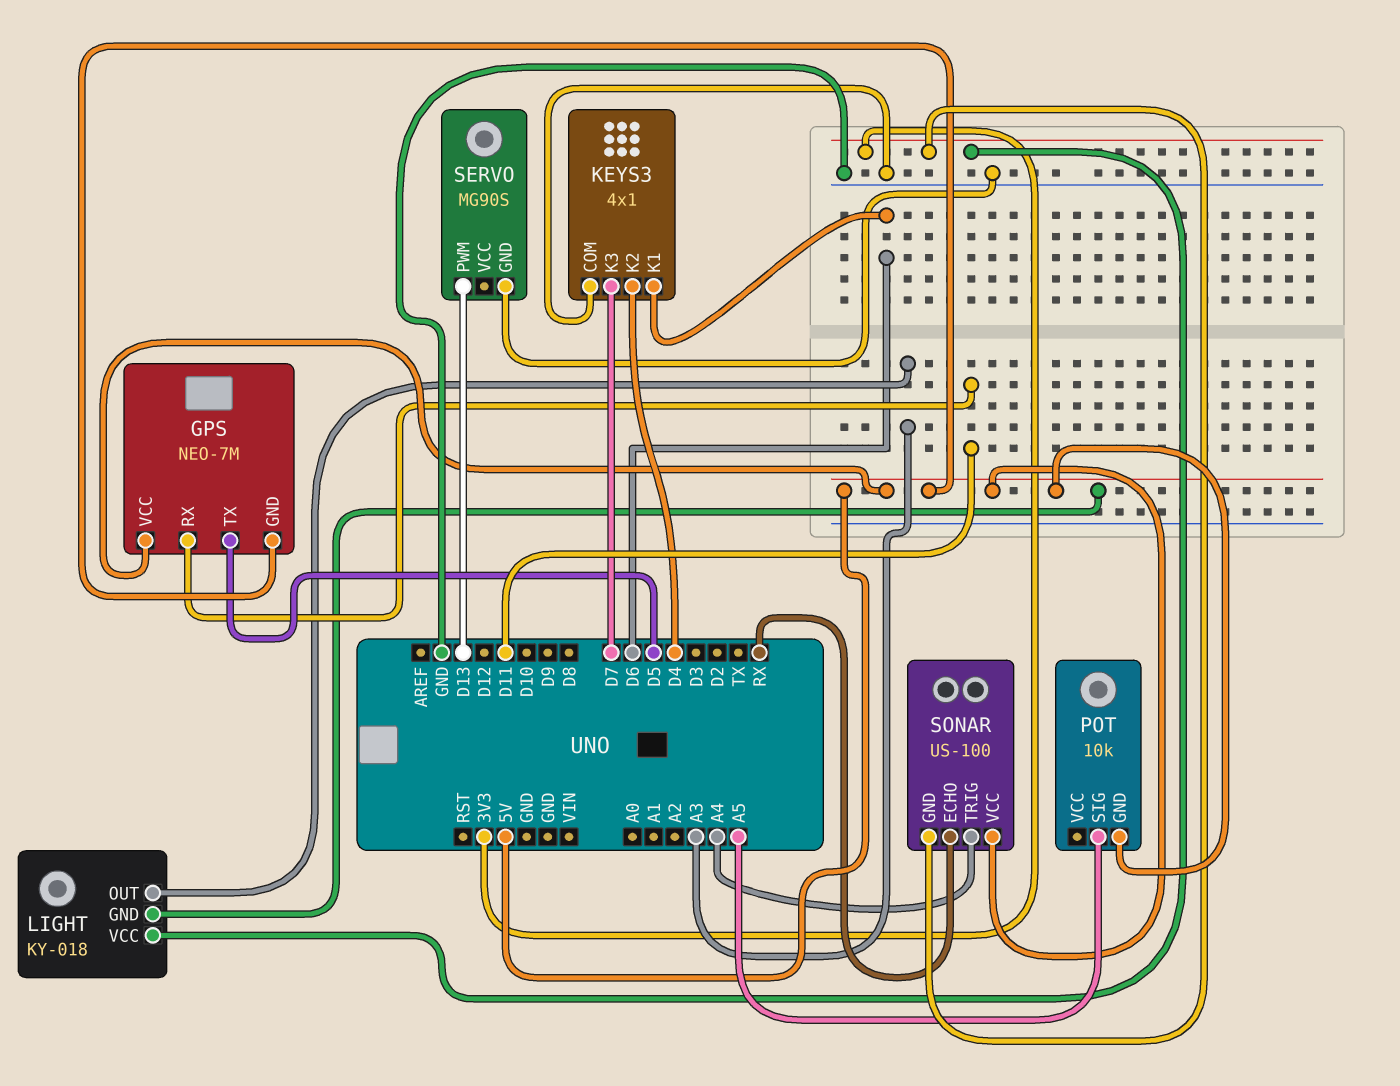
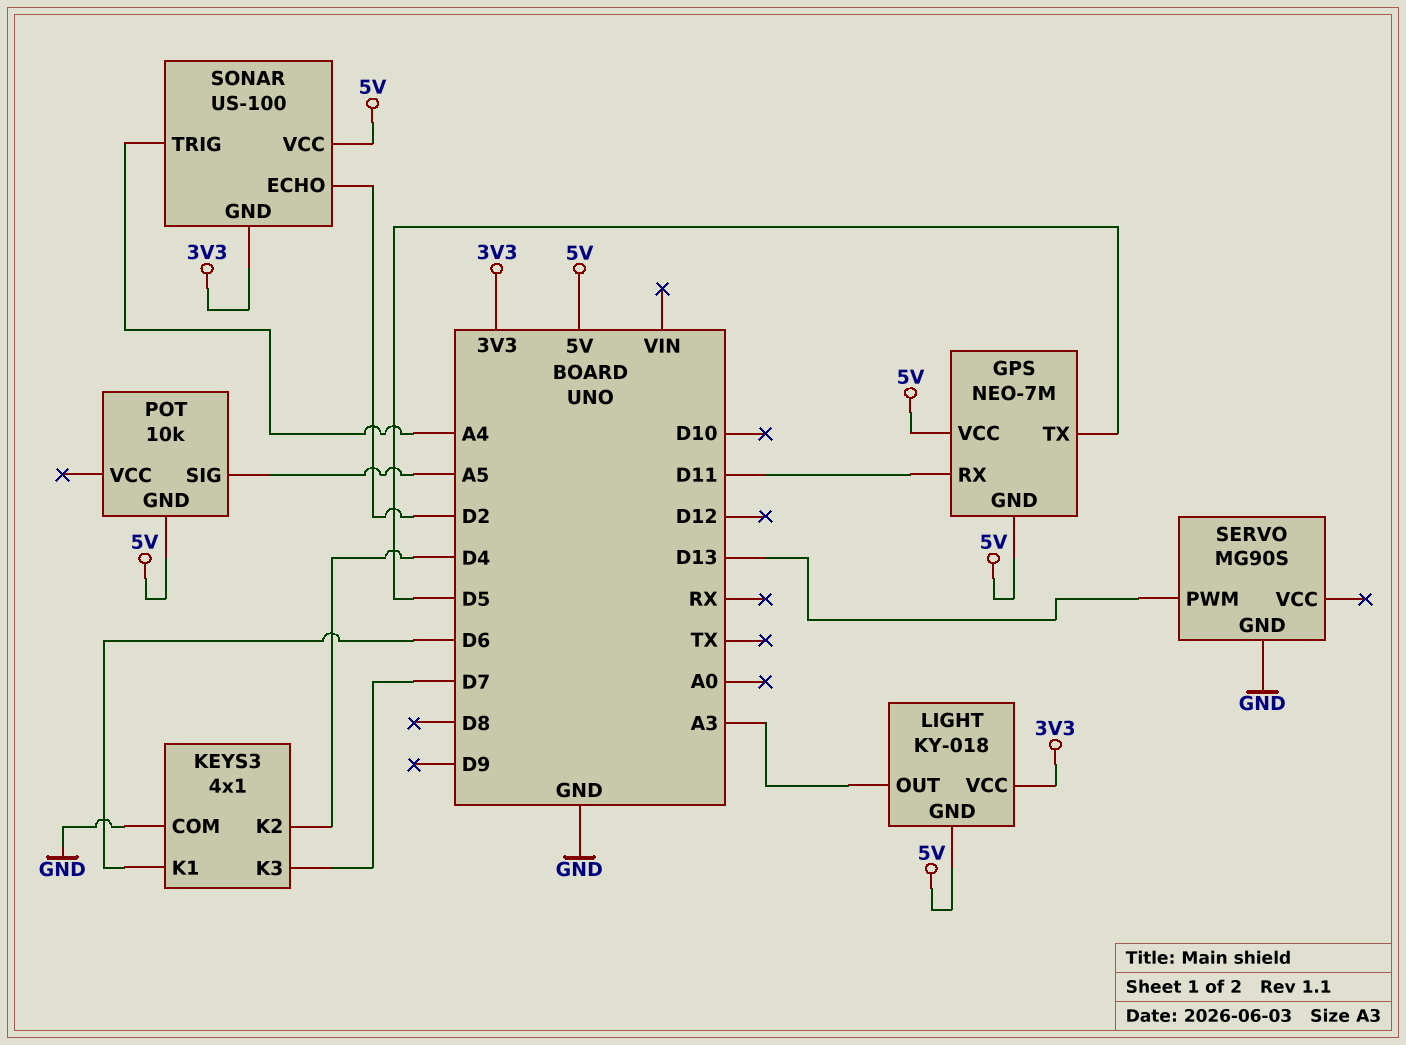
SONAR pin ECHO: RX -> D2

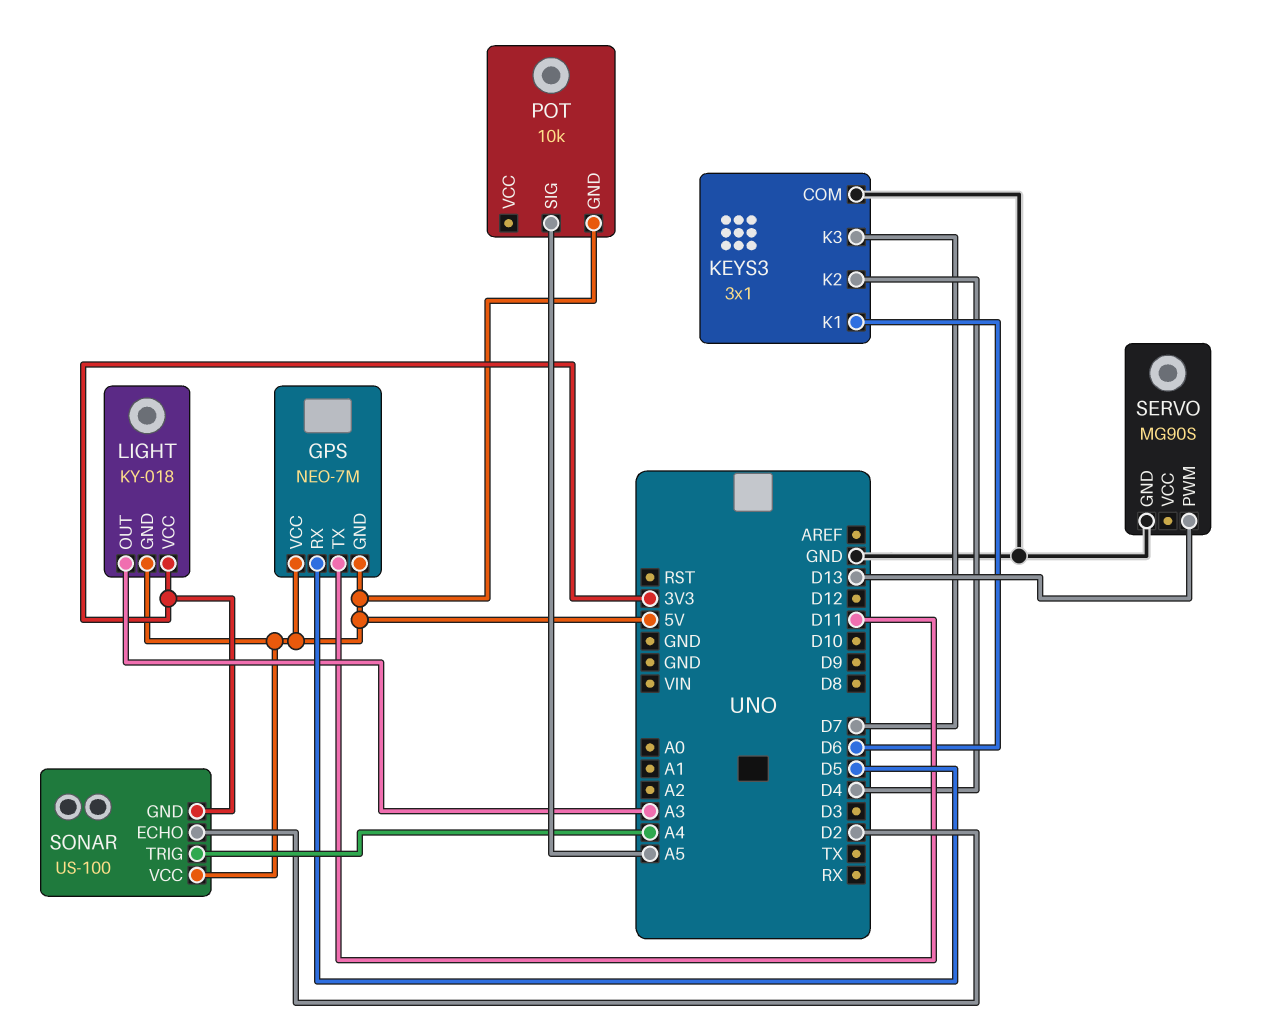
GPS pin RX: D11 -> D5
GPS pin TX: D5 -> D11
KEYS3: 4x1 -> 3x1

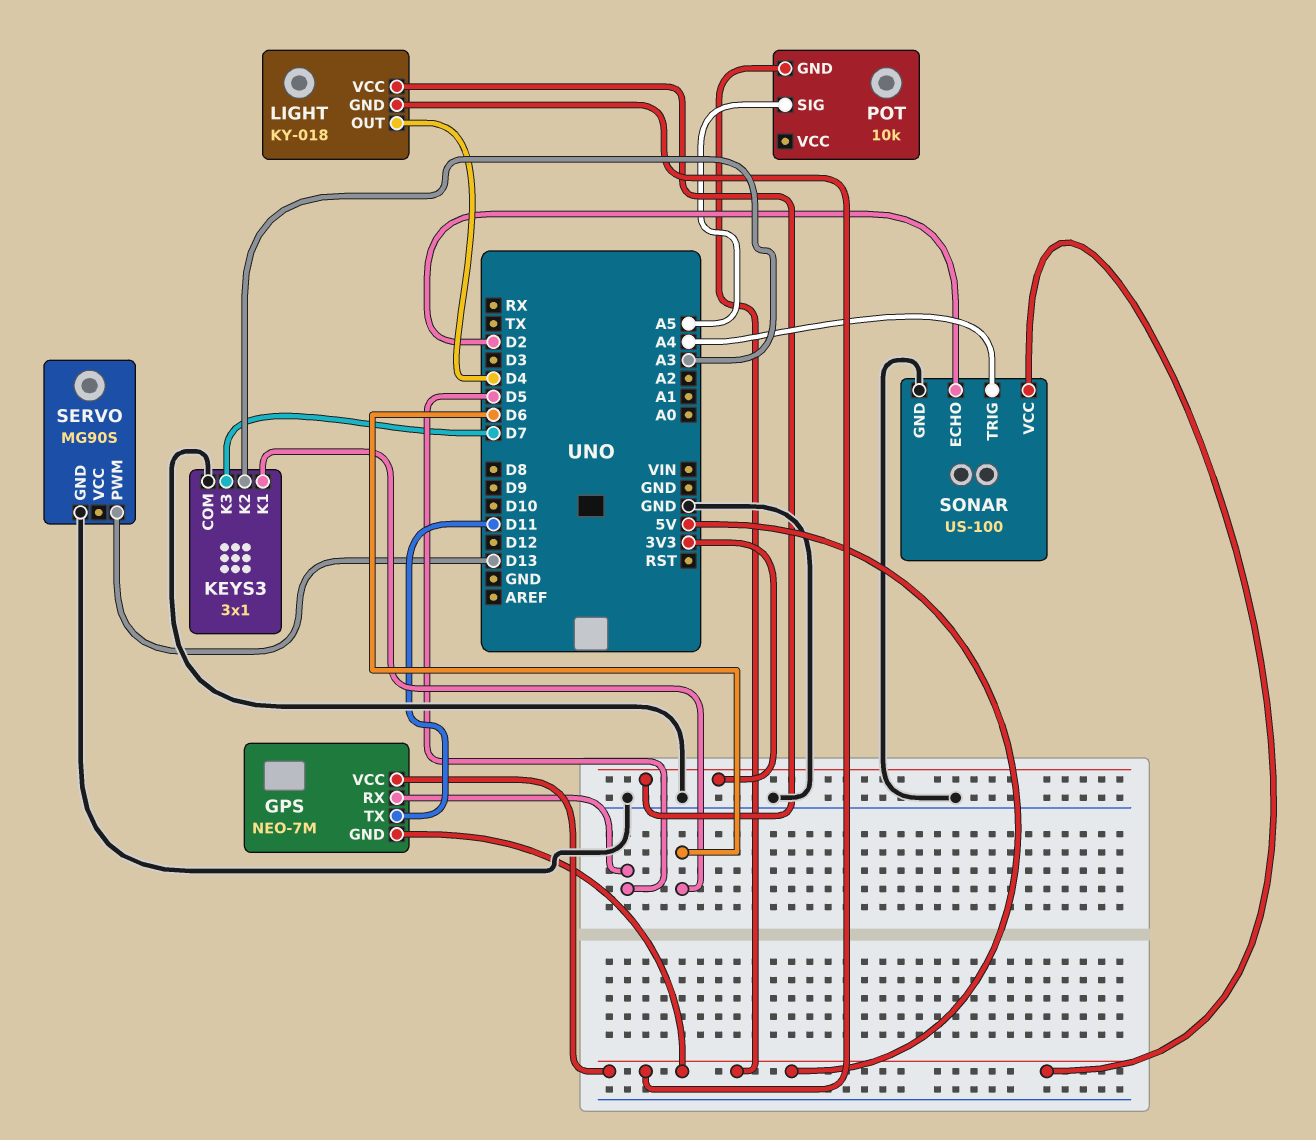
KEYS3 pin K2: D4 -> A3
LIGHT pin OUT: A3 -> D4
SONAR pin GND: 3V3 -> GND

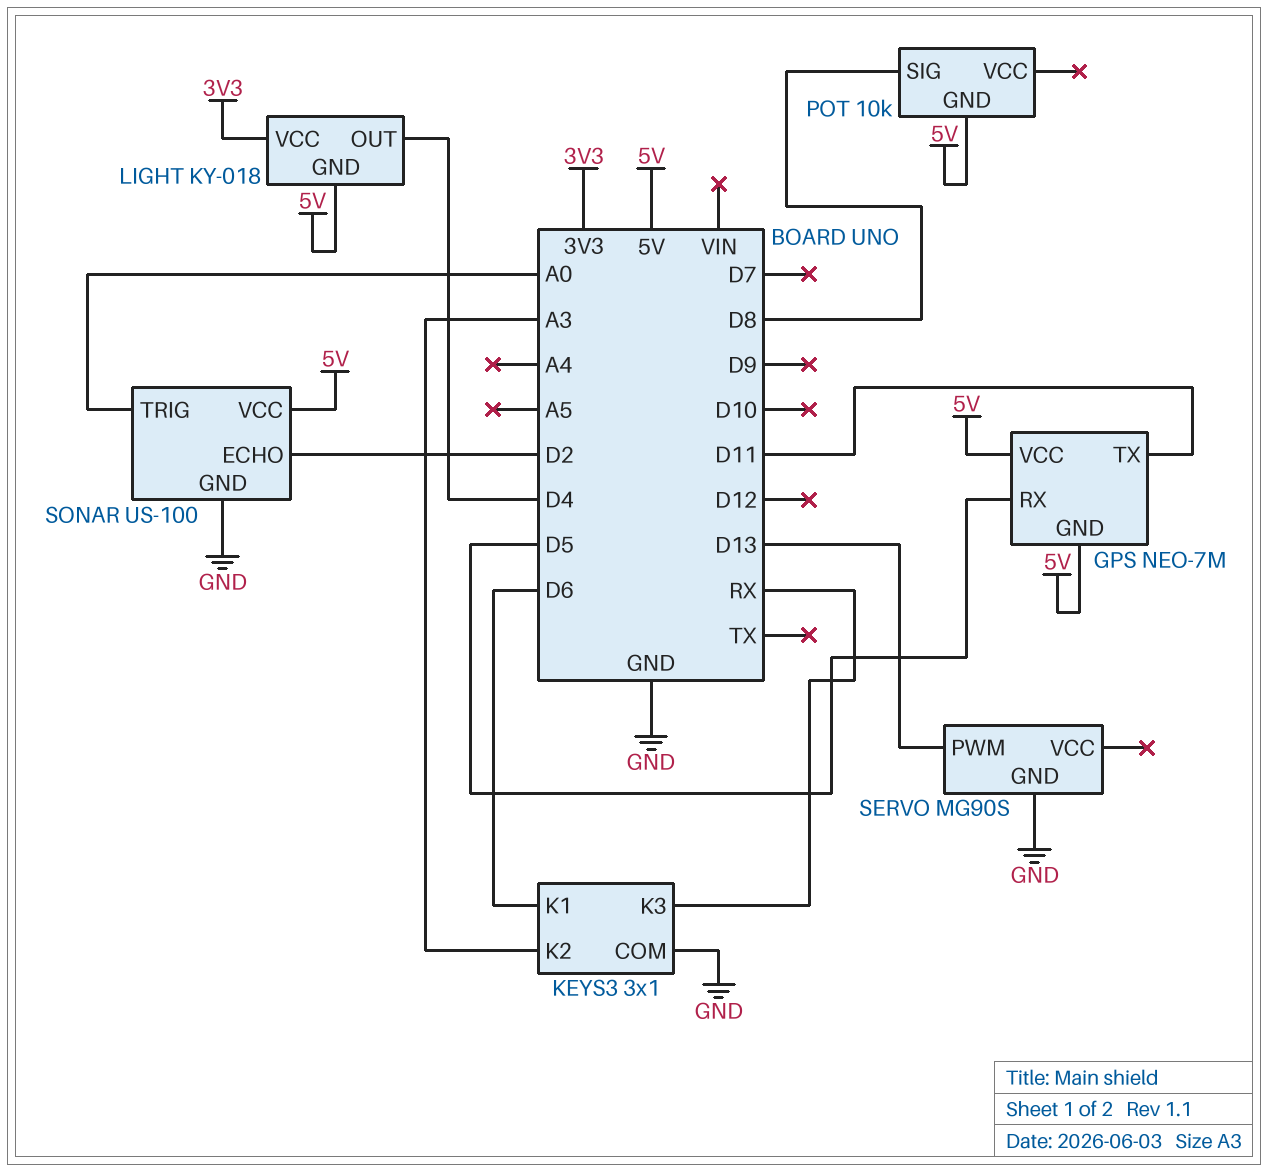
KEYS3 pin K3: D7 -> RX
POT pin SIG: A5 -> D8
SONAR pin TRIG: A4 -> A0

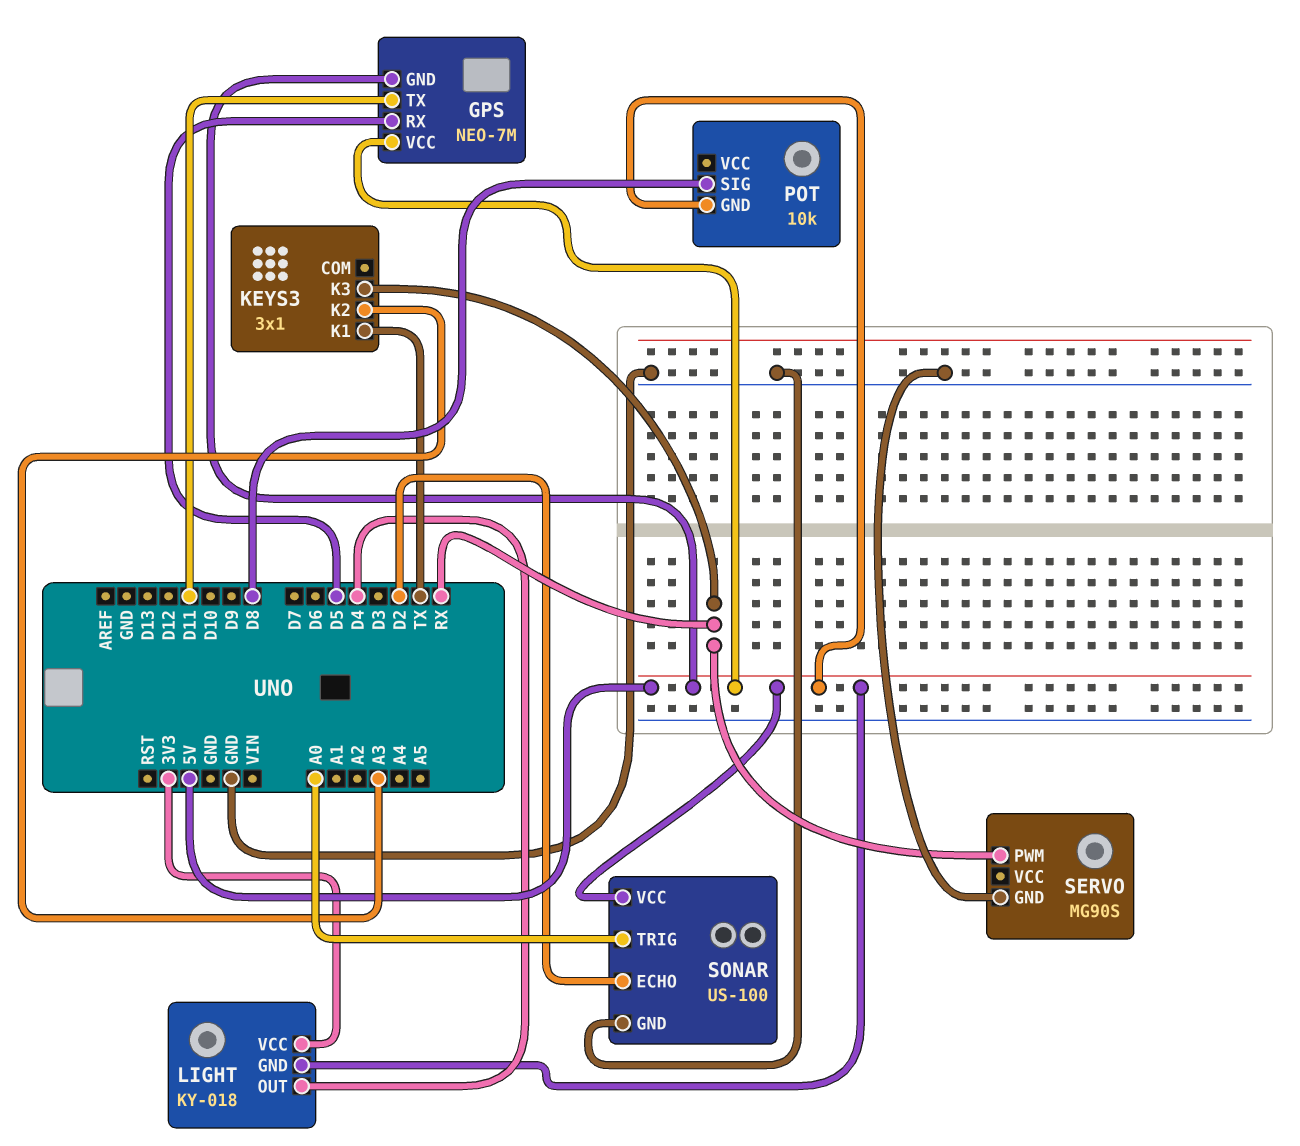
KEYS3 pin COM: GND -> none
KEYS3 pin K1: D6 -> TX
SERVO pin PWM: D13 -> RX

